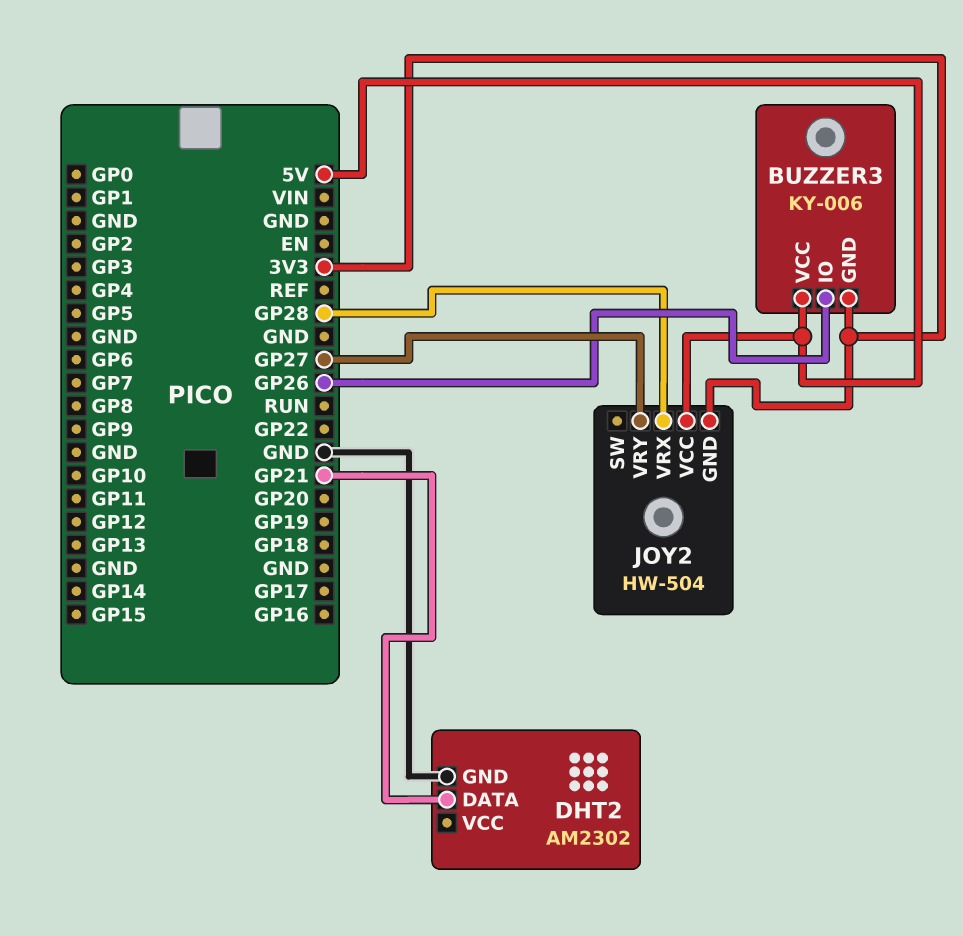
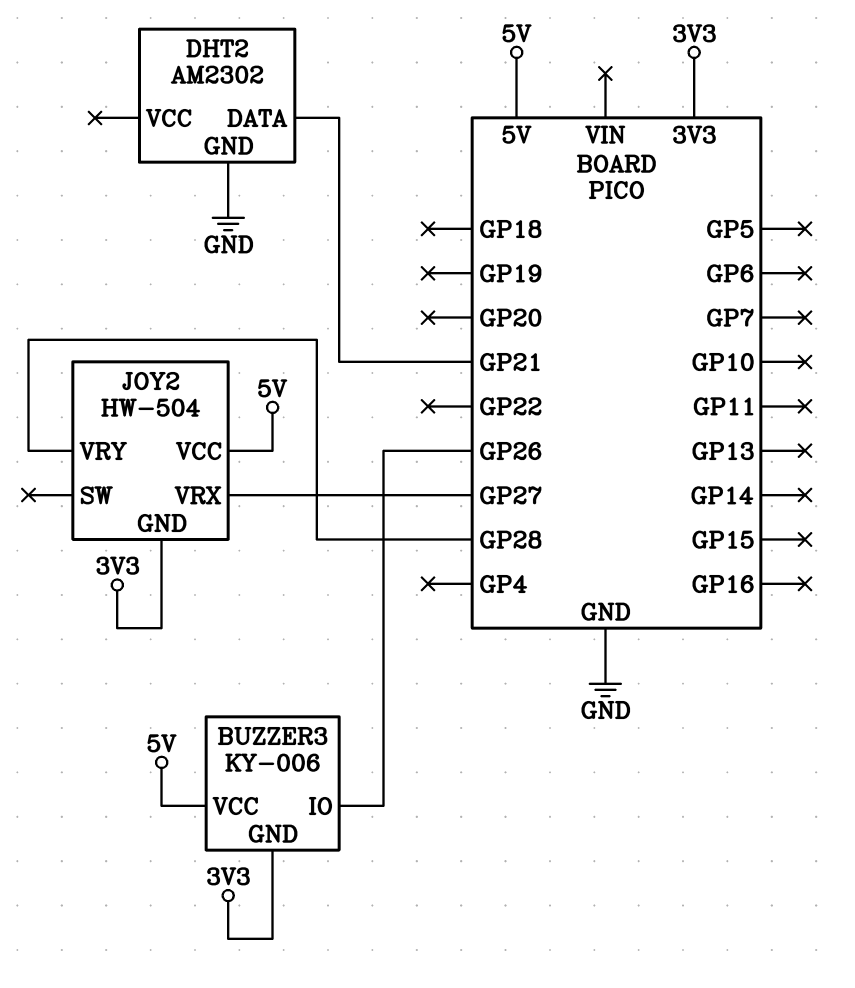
JOY2 pin VRX: GP28 -> GP27
JOY2 pin VRY: GP27 -> GP28

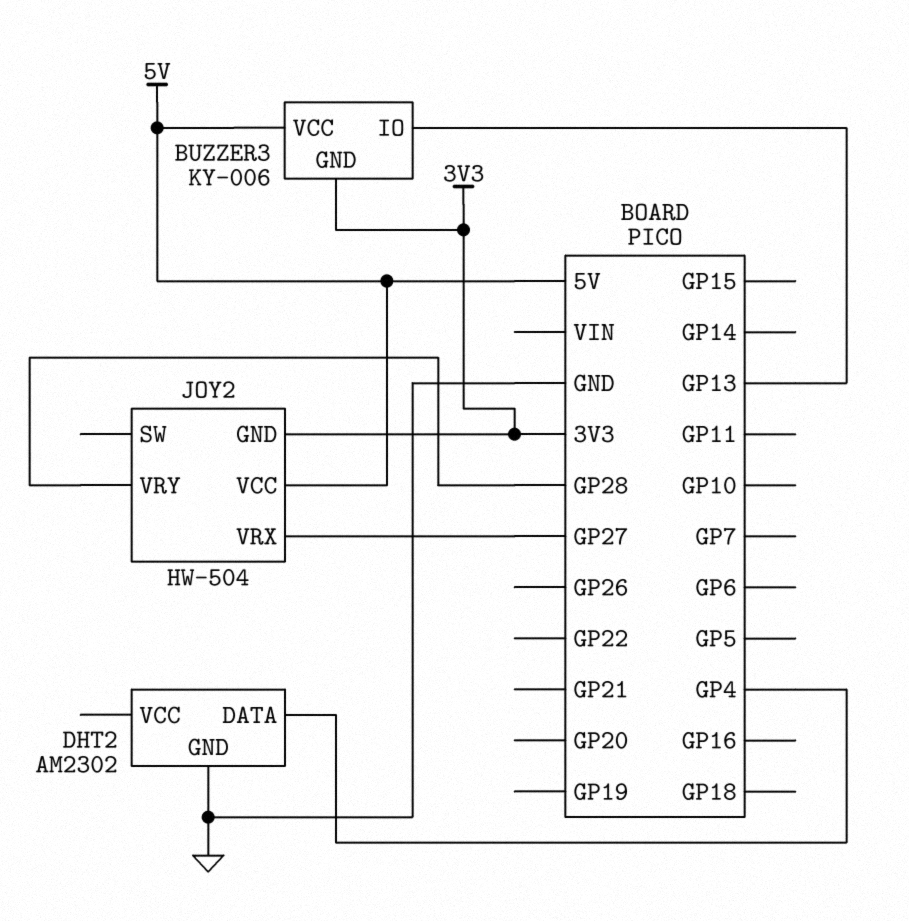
BUZZER3 pin IO: GP26 -> GP13
DHT2 pin DATA: GP21 -> GP4

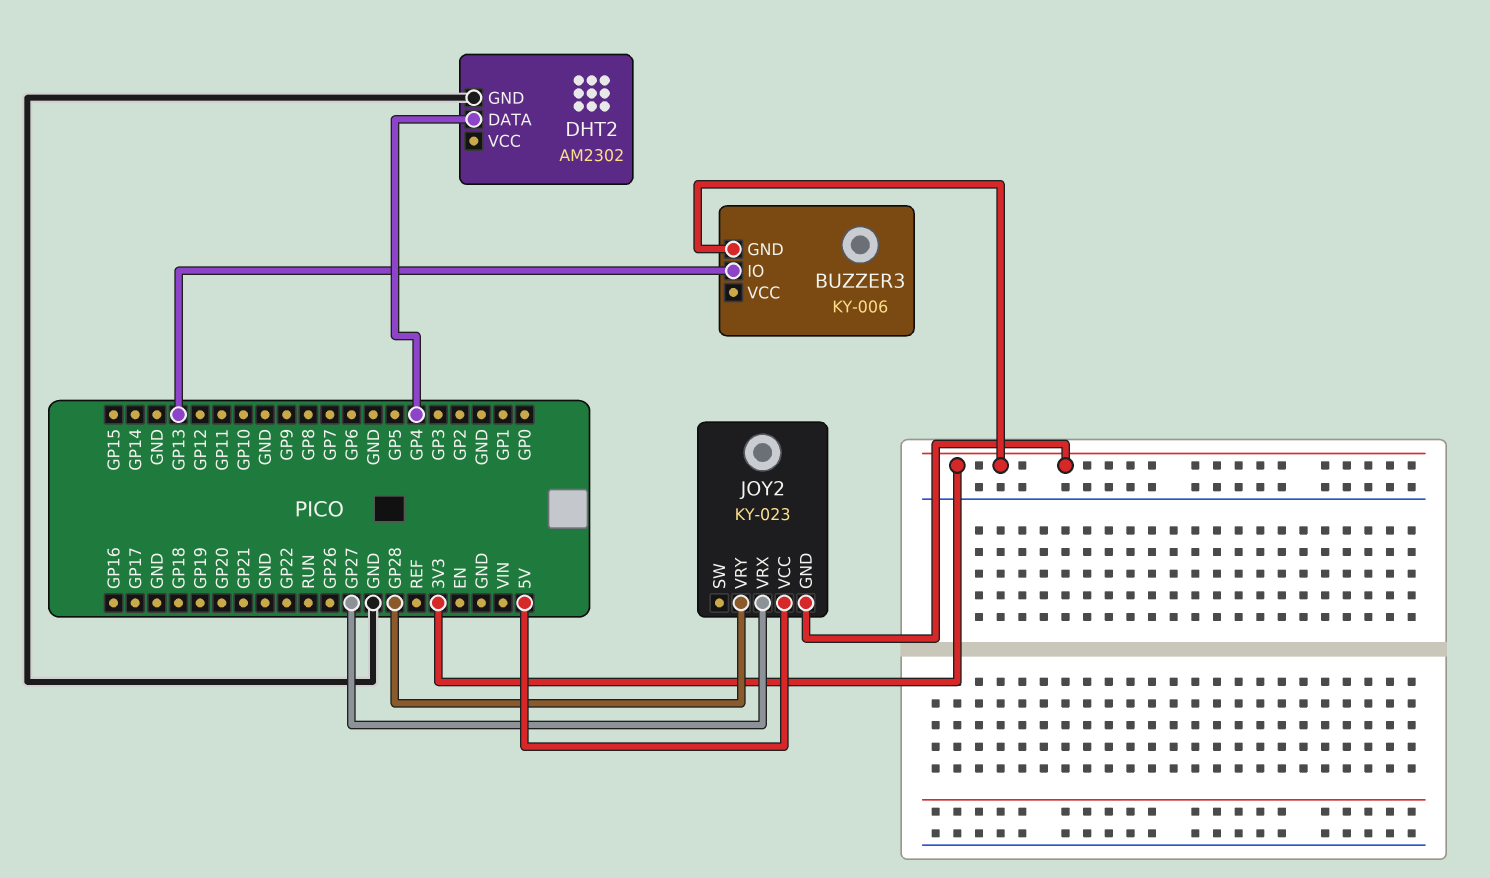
BUZZER3 pin VCC: 5V -> none
JOY2: HW-504 -> KY-023

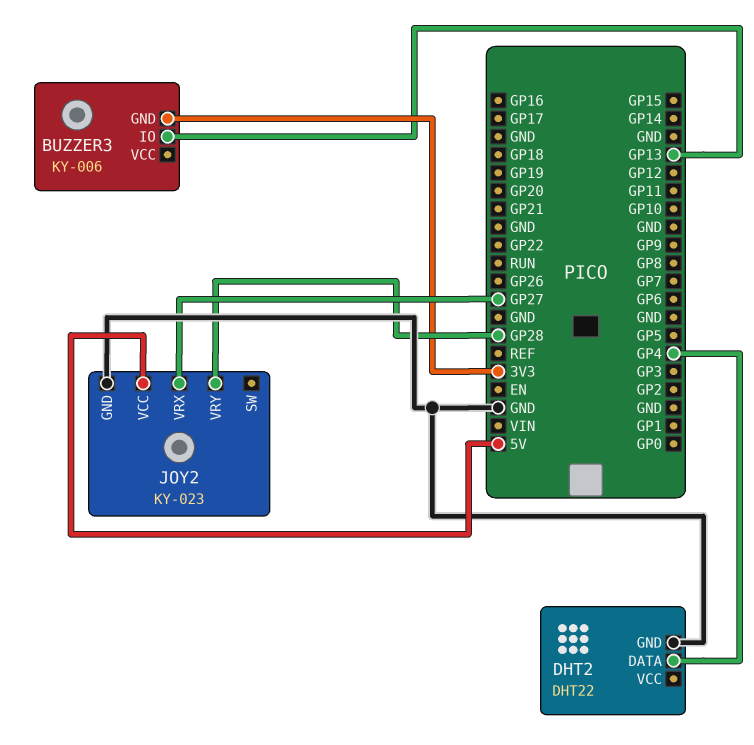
DHT2: AM2302 -> DHT22
JOY2 pin GND: 3V3 -> GND

